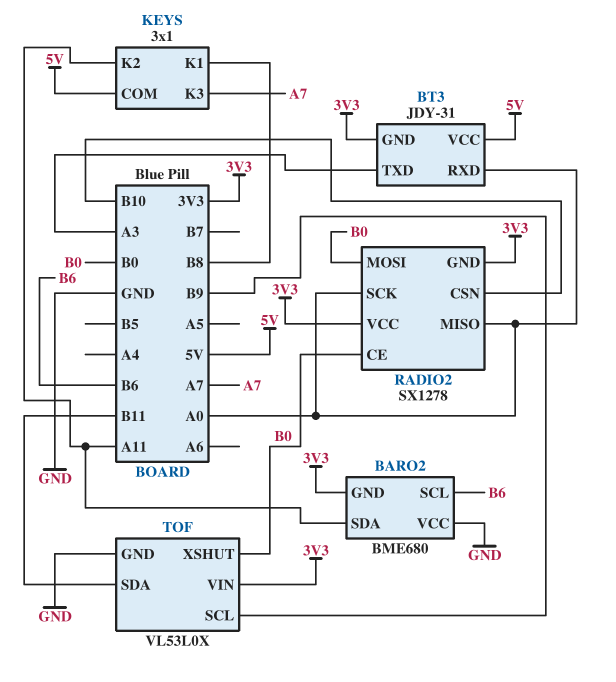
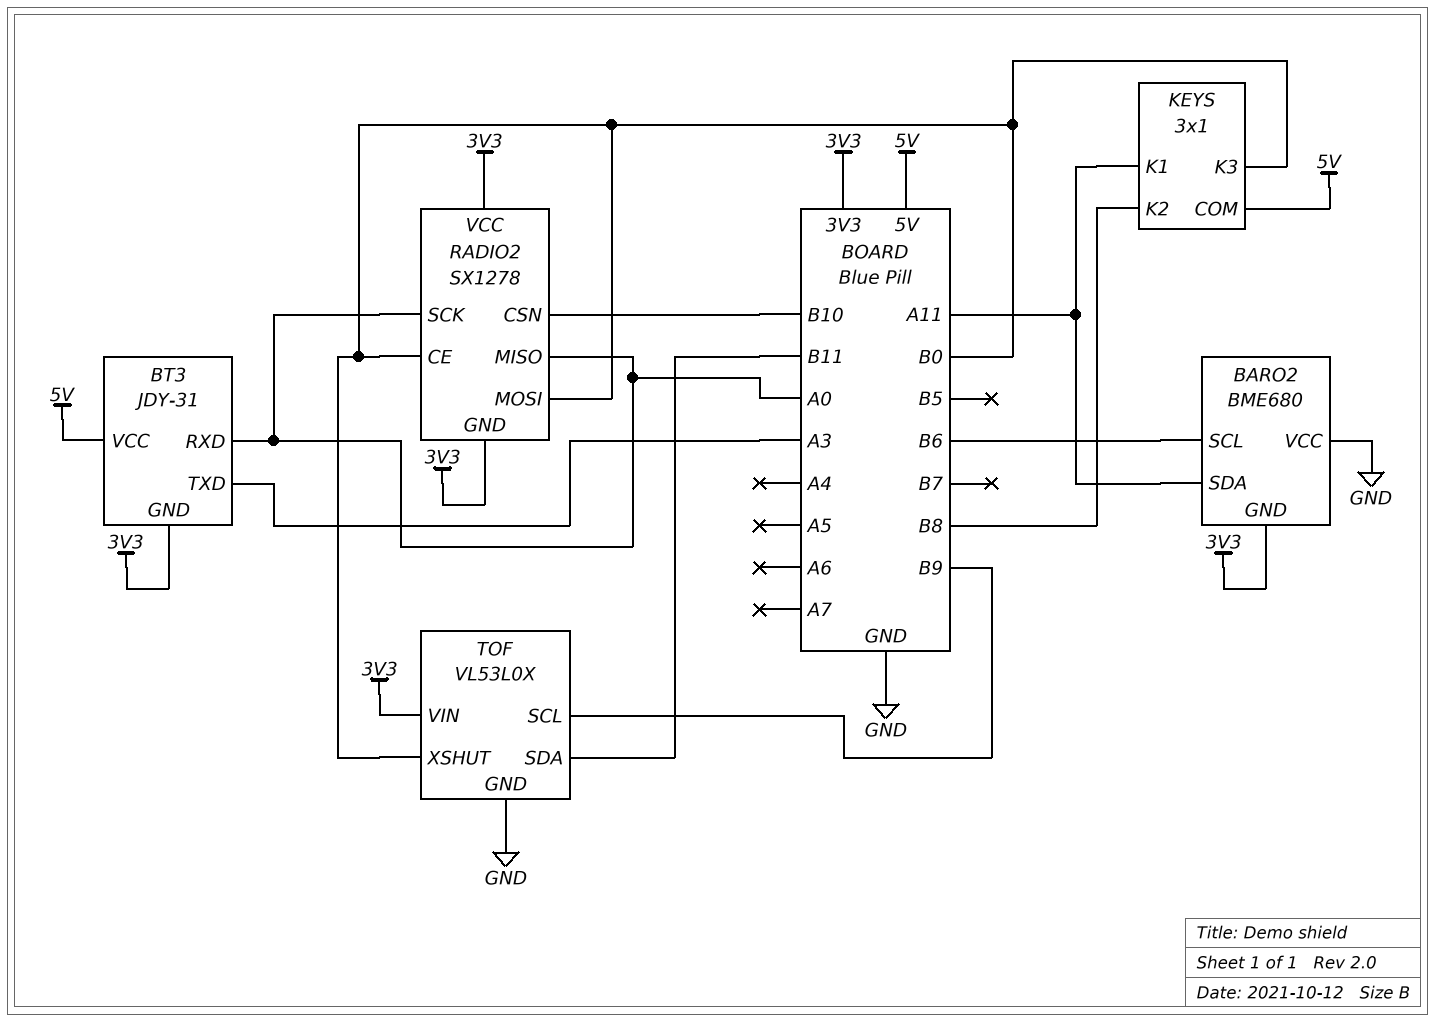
KEYS pin K1: B8 -> A11
KEYS pin K2: A11 -> B8
KEYS pin K3: A7 -> B0

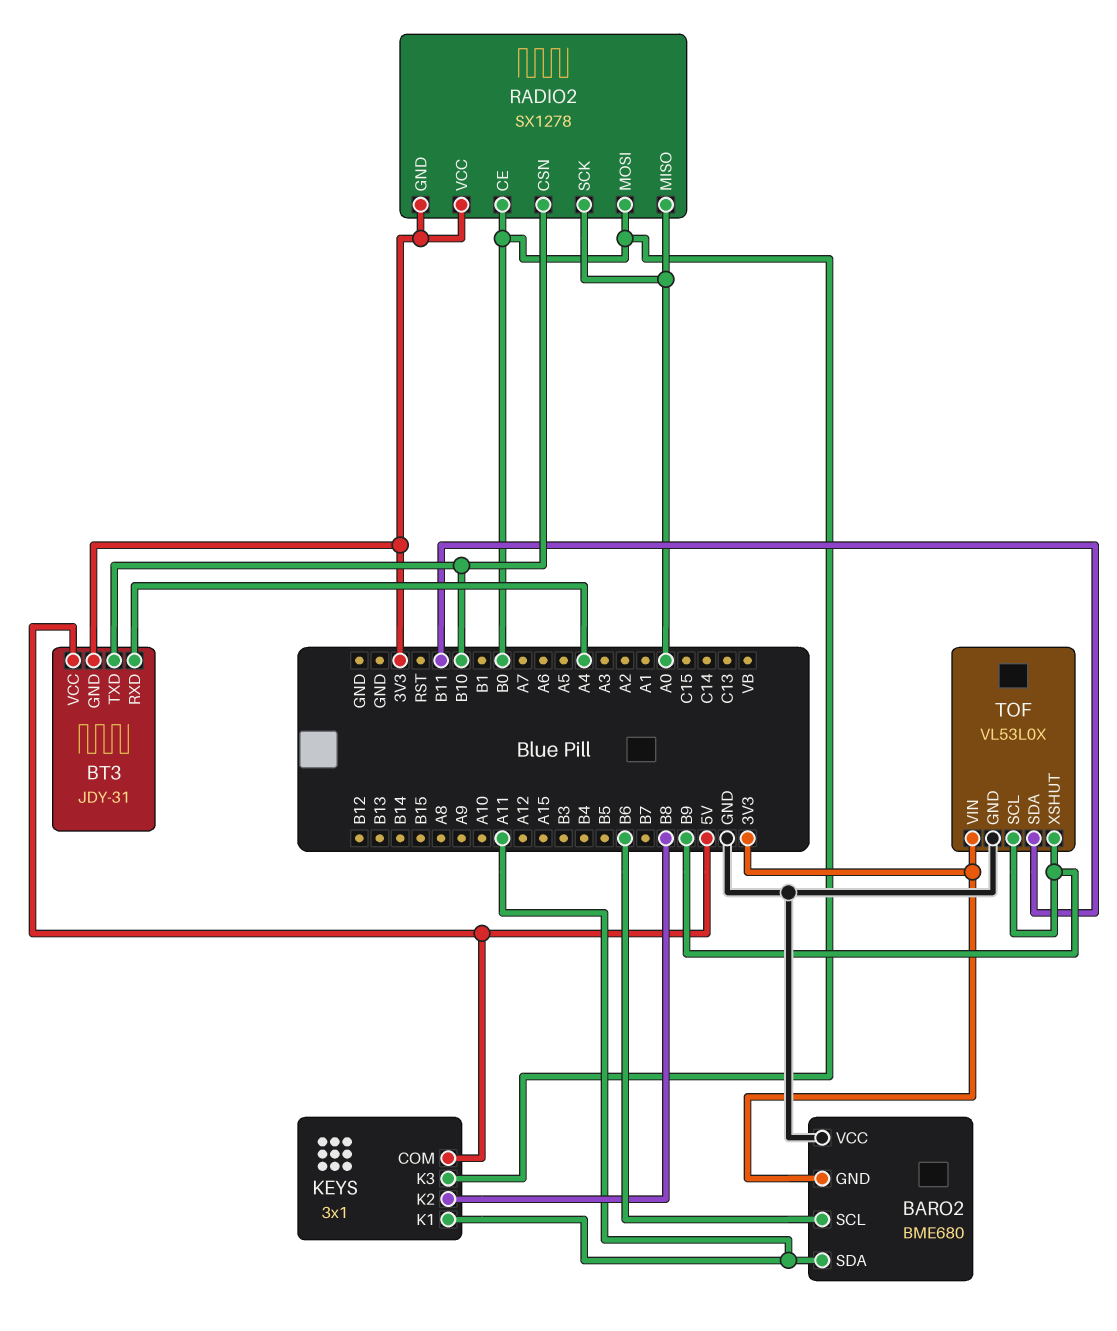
BT3 pin RXD: A0 -> A4
BT3 pin TXD: A3 -> B10
TOF pin XSHUT: B0 -> B9

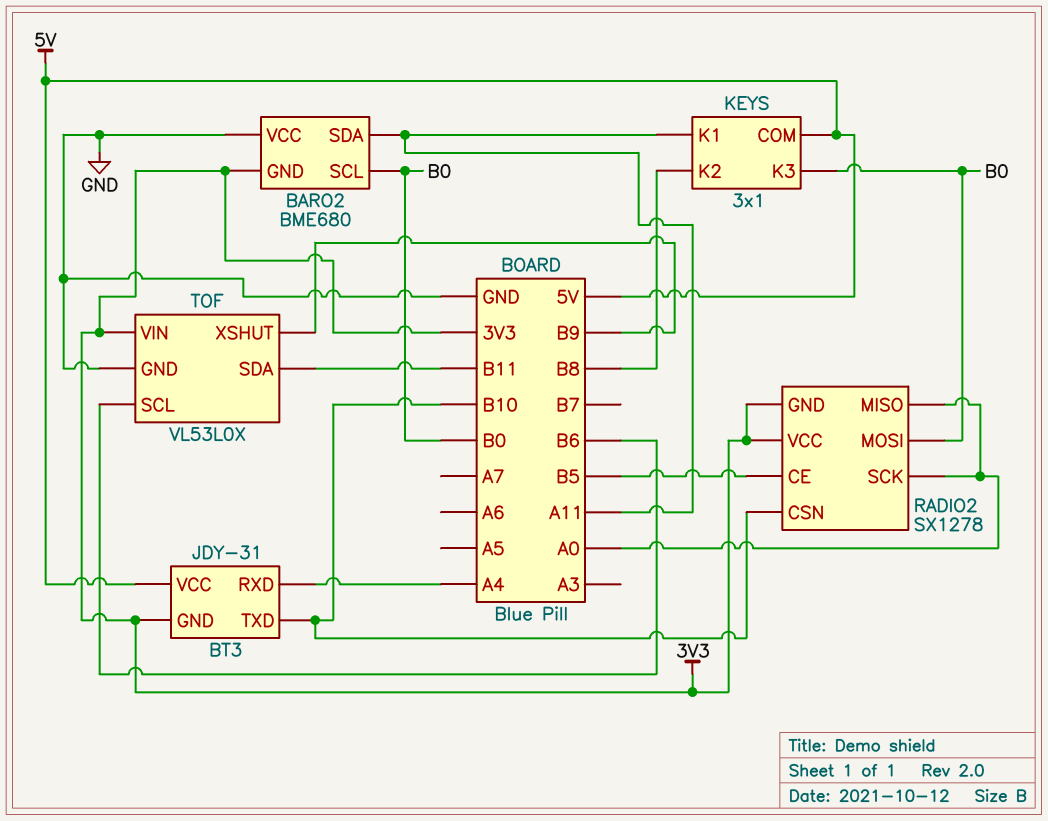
BARO2 pin SCL: B6 -> B0
RADIO2 pin CE: B0 -> B5
TOF pin SCL: B9 -> B6

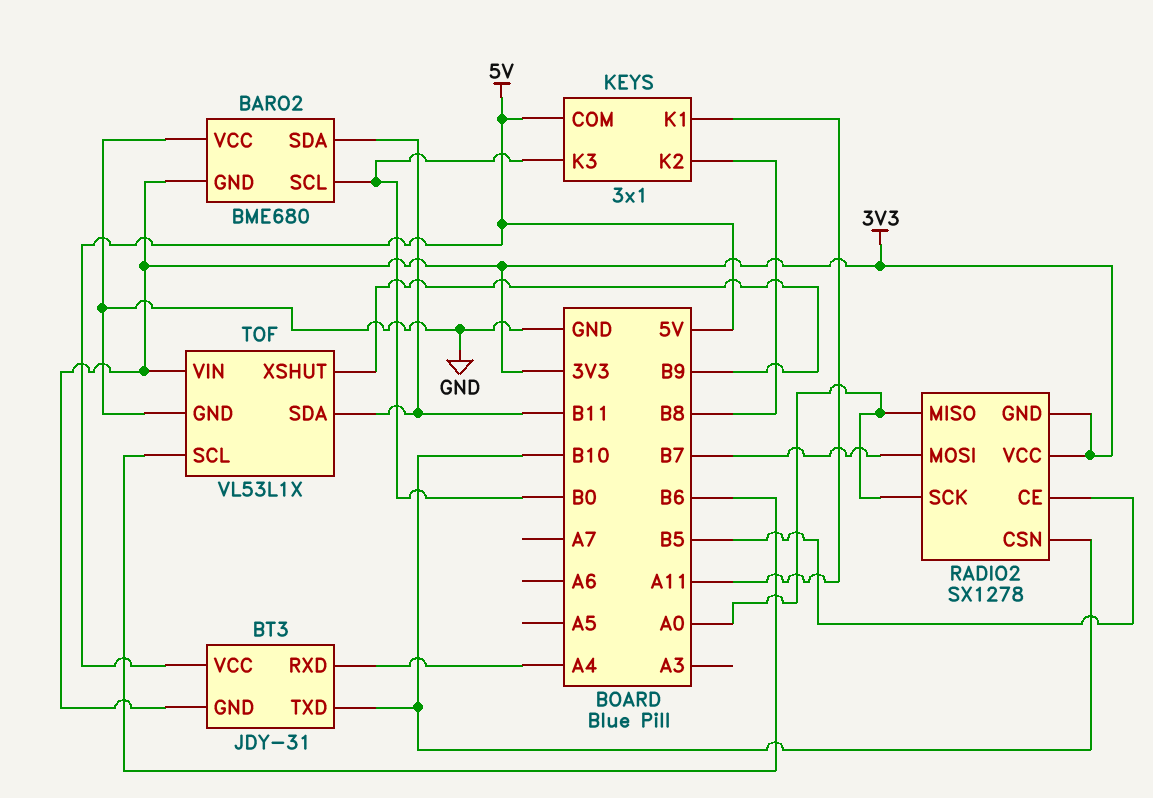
BARO2 pin SDA: A11 -> B11
RADIO2 pin MOSI: B0 -> B7
TOF: VL53L0X -> VL53L1X

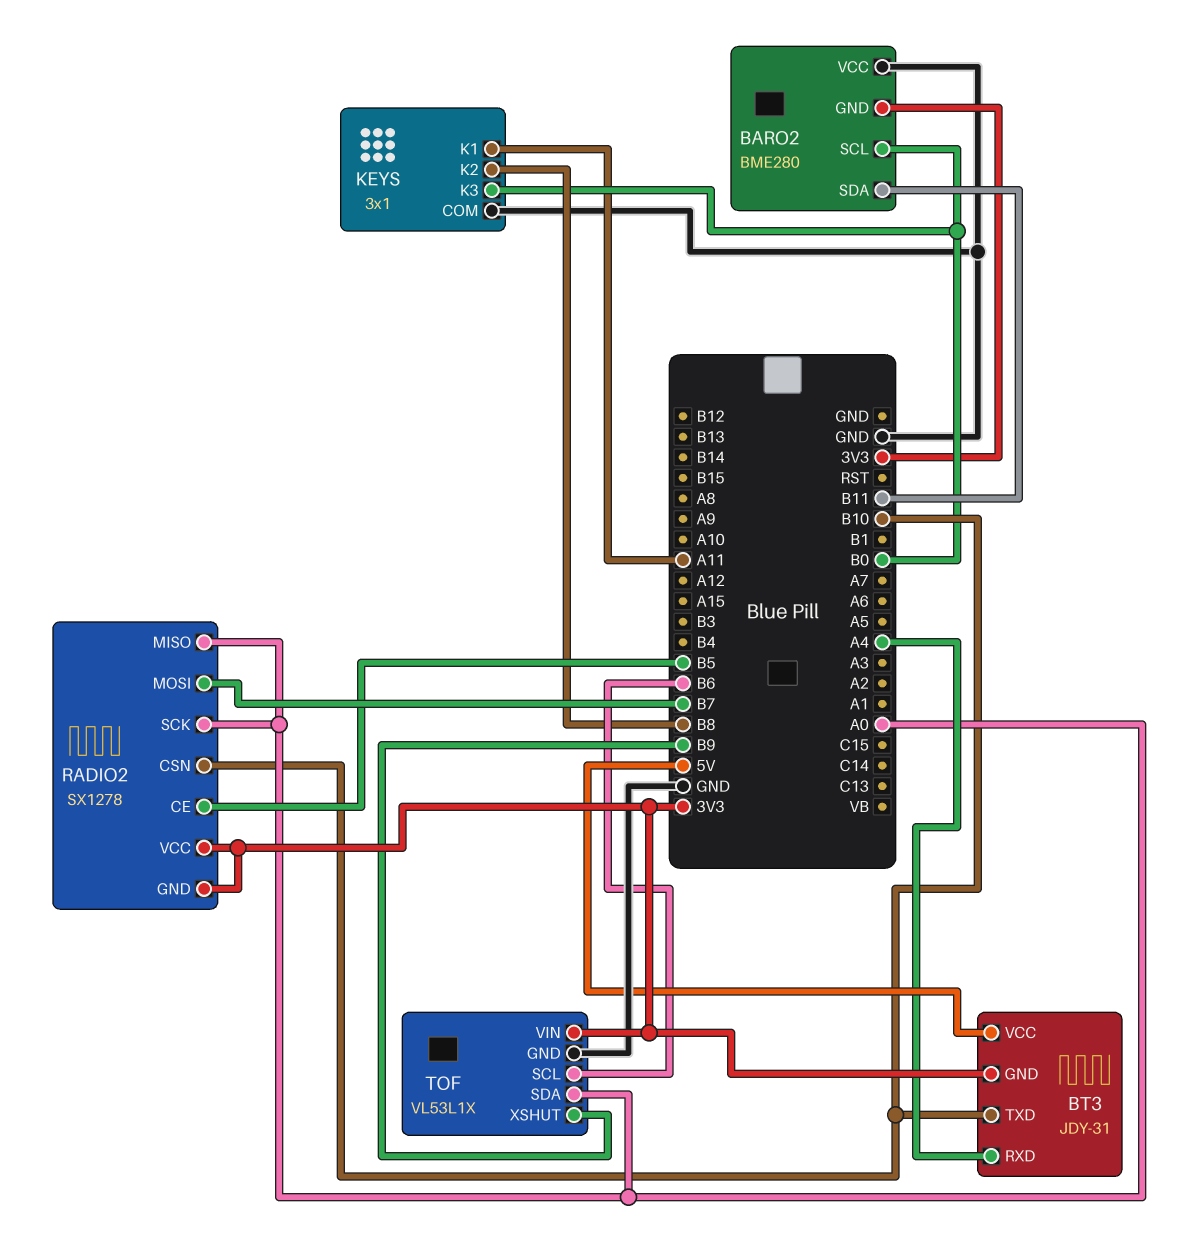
BARO2: BME680 -> BME280
KEYS pin COM: 5V -> GND
TOF pin SDA: B11 -> A0

